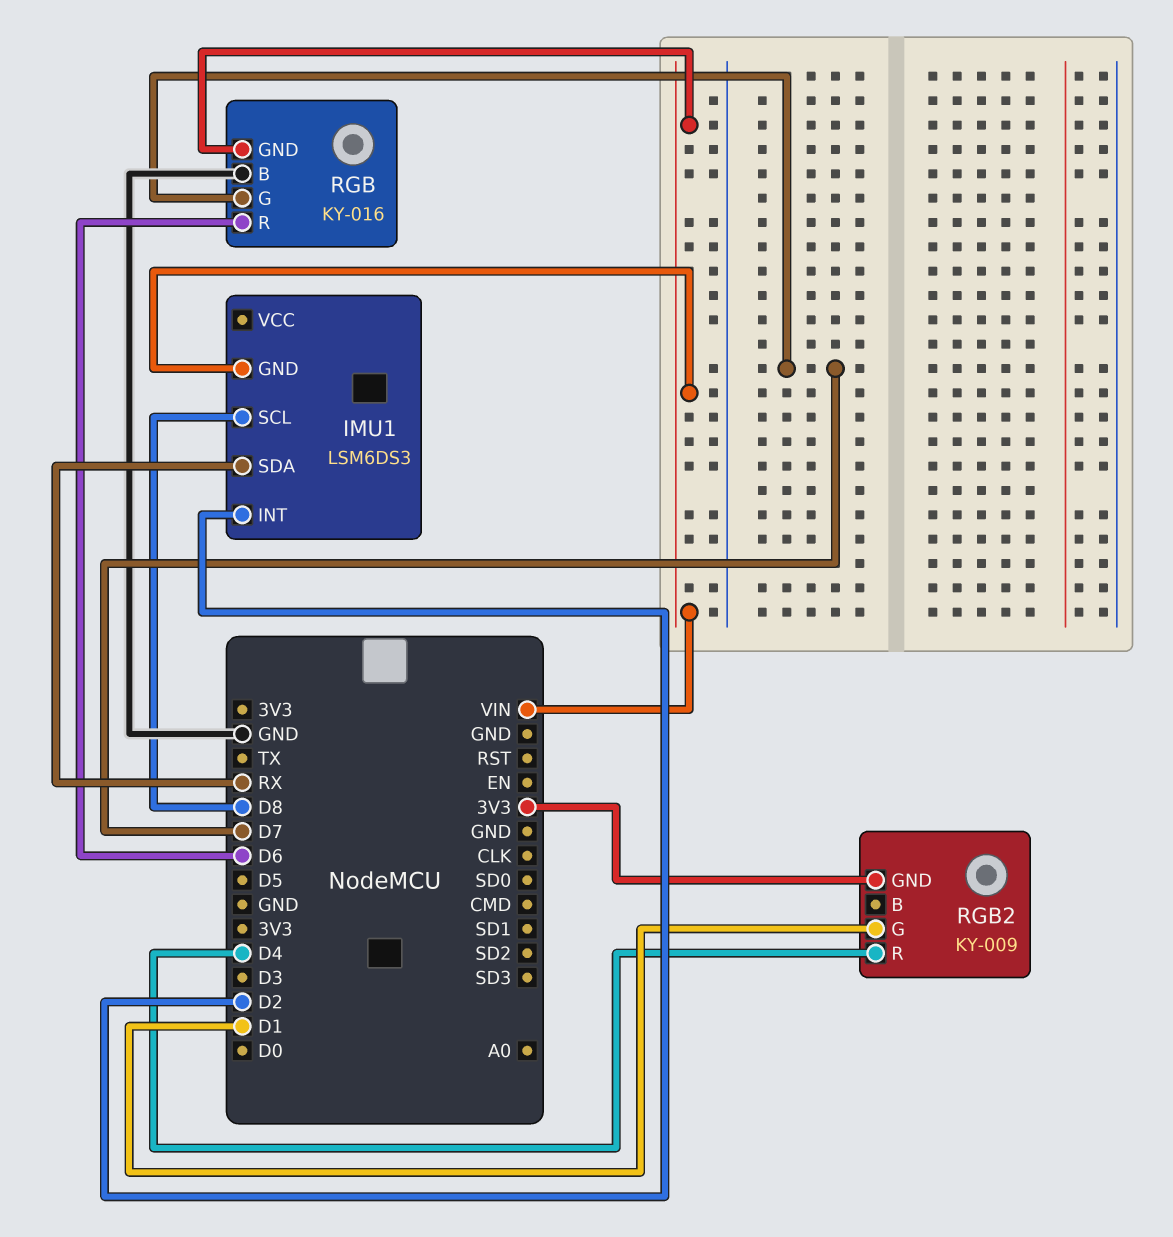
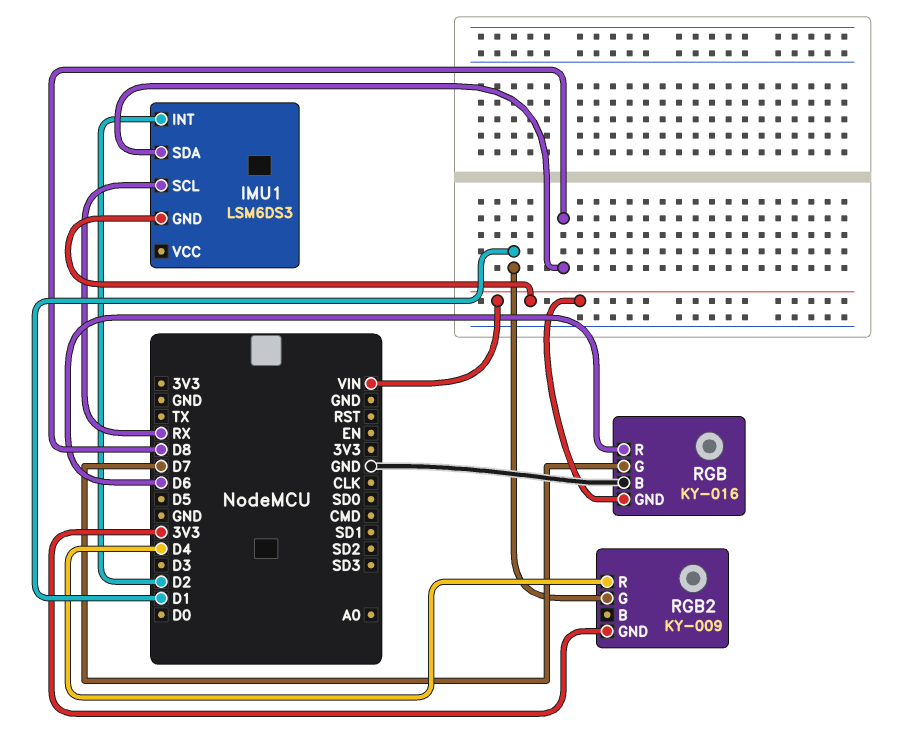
IMU1 pin SCL: D8 -> RX
IMU1 pin SDA: RX -> D8

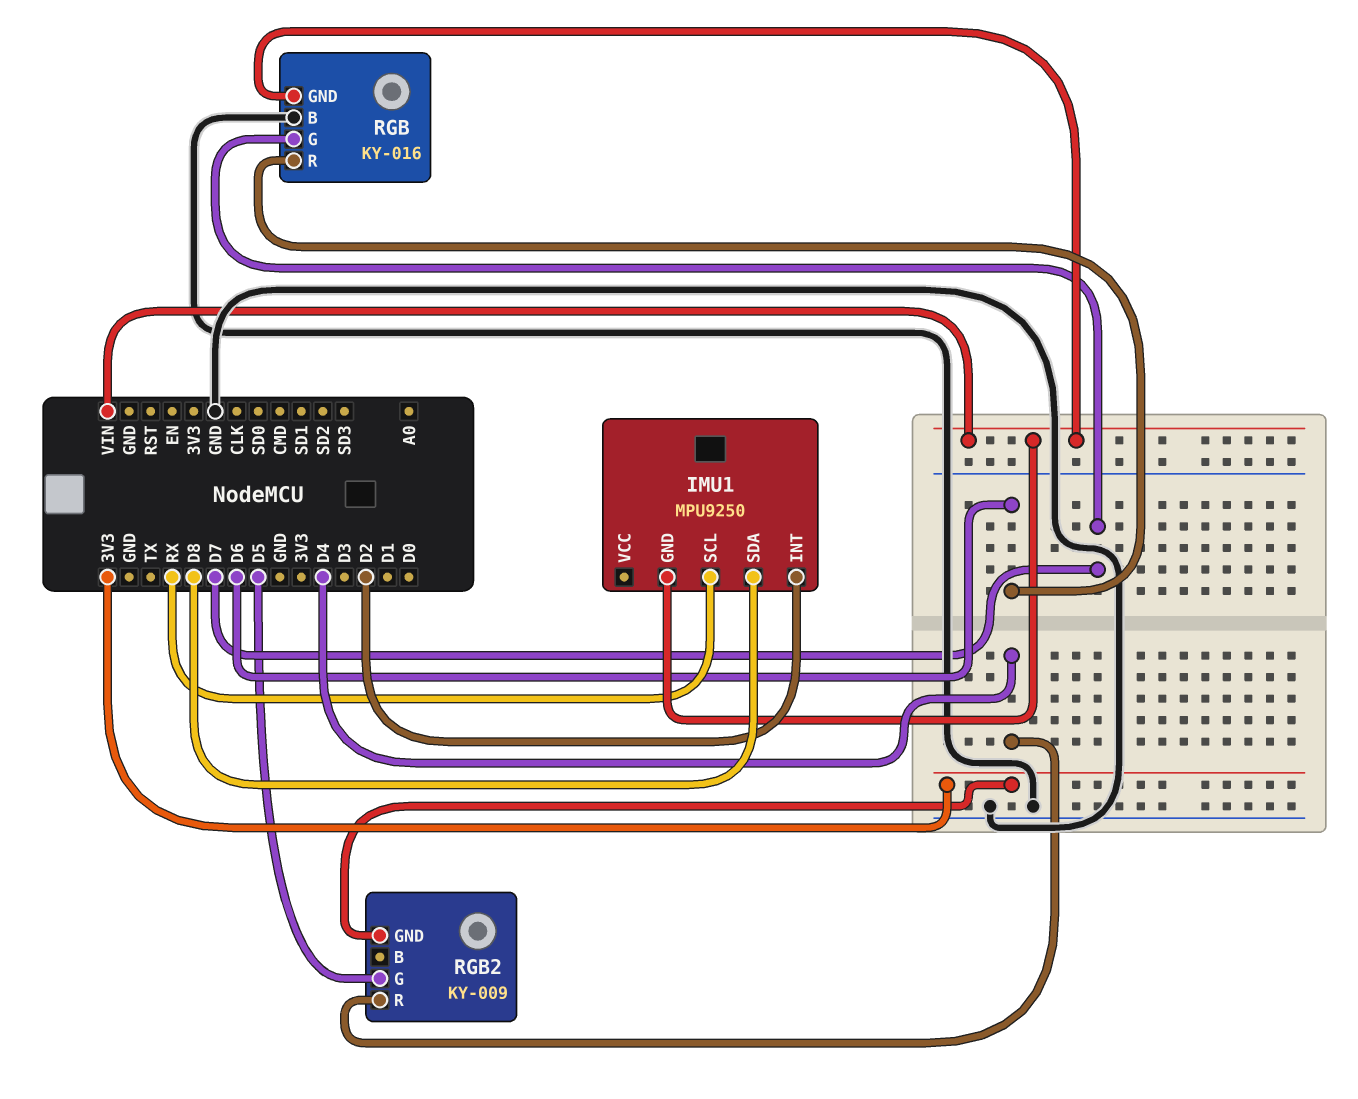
IMU1: LSM6DS3 -> MPU9250
RGB2 pin G: D1 -> D5

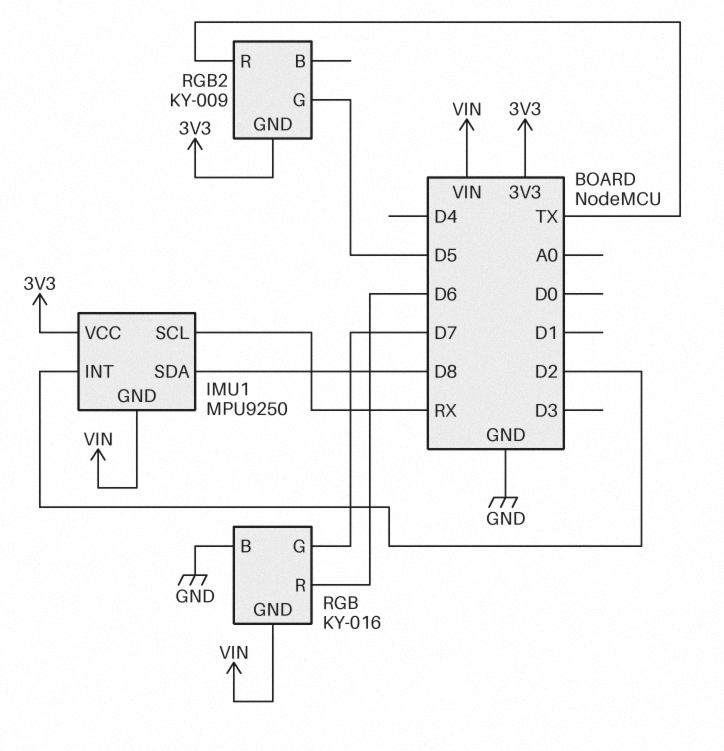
IMU1 pin VCC: none -> 3V3
RGB2 pin R: D4 -> TX

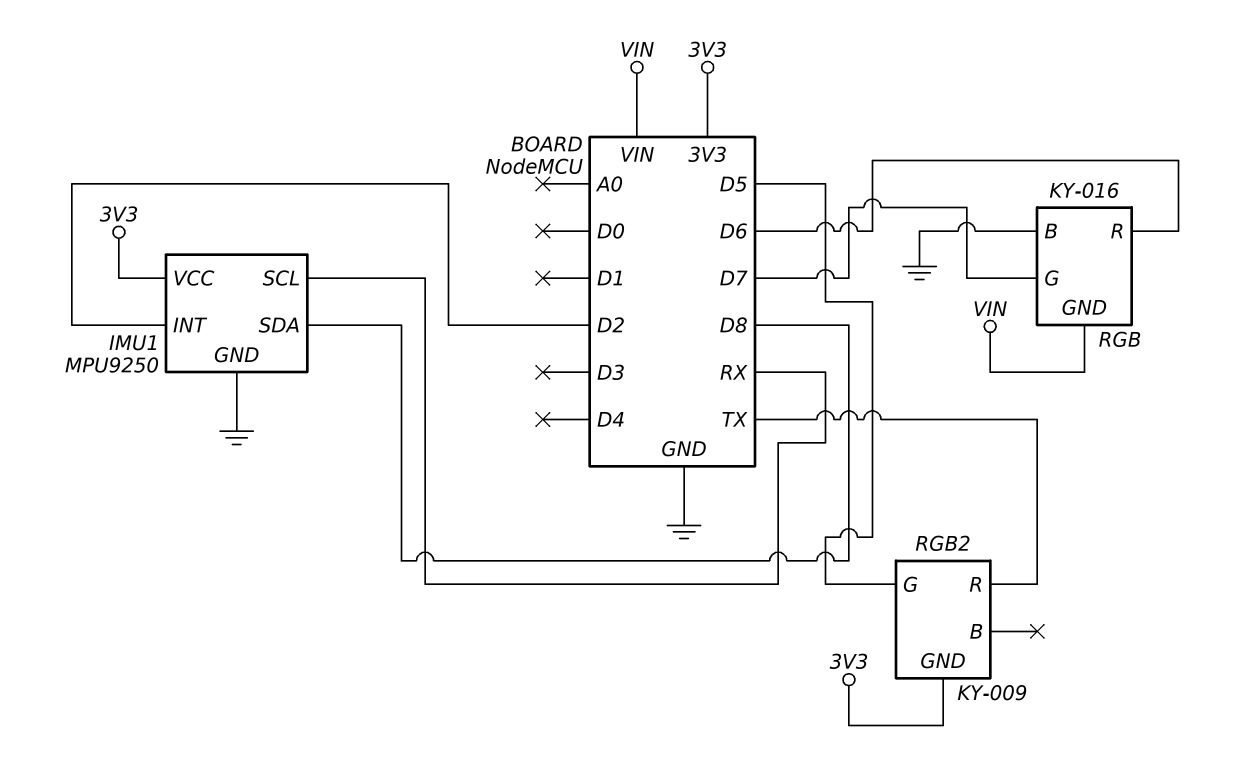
IMU1 pin GND: VIN -> GND

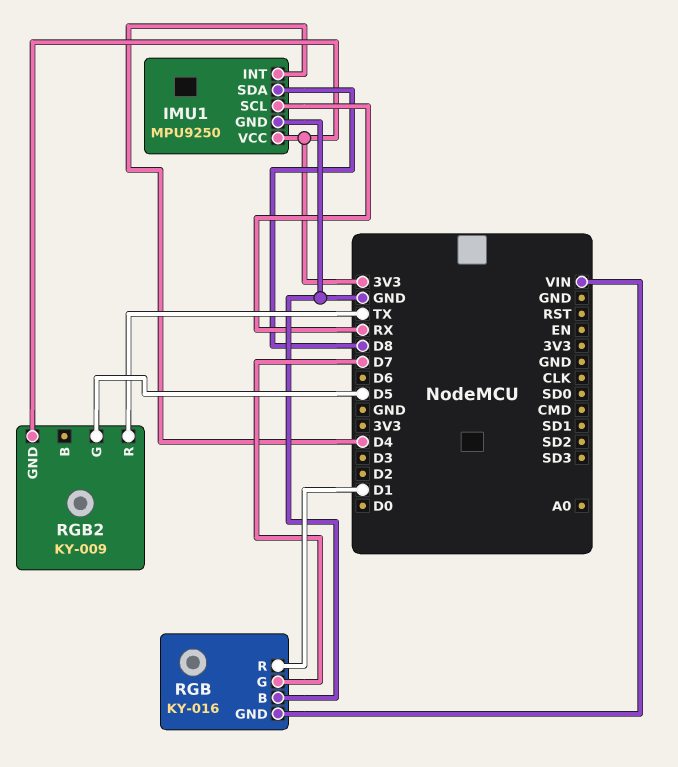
IMU1 pin INT: D2 -> D4
RGB pin R: D6 -> D1

